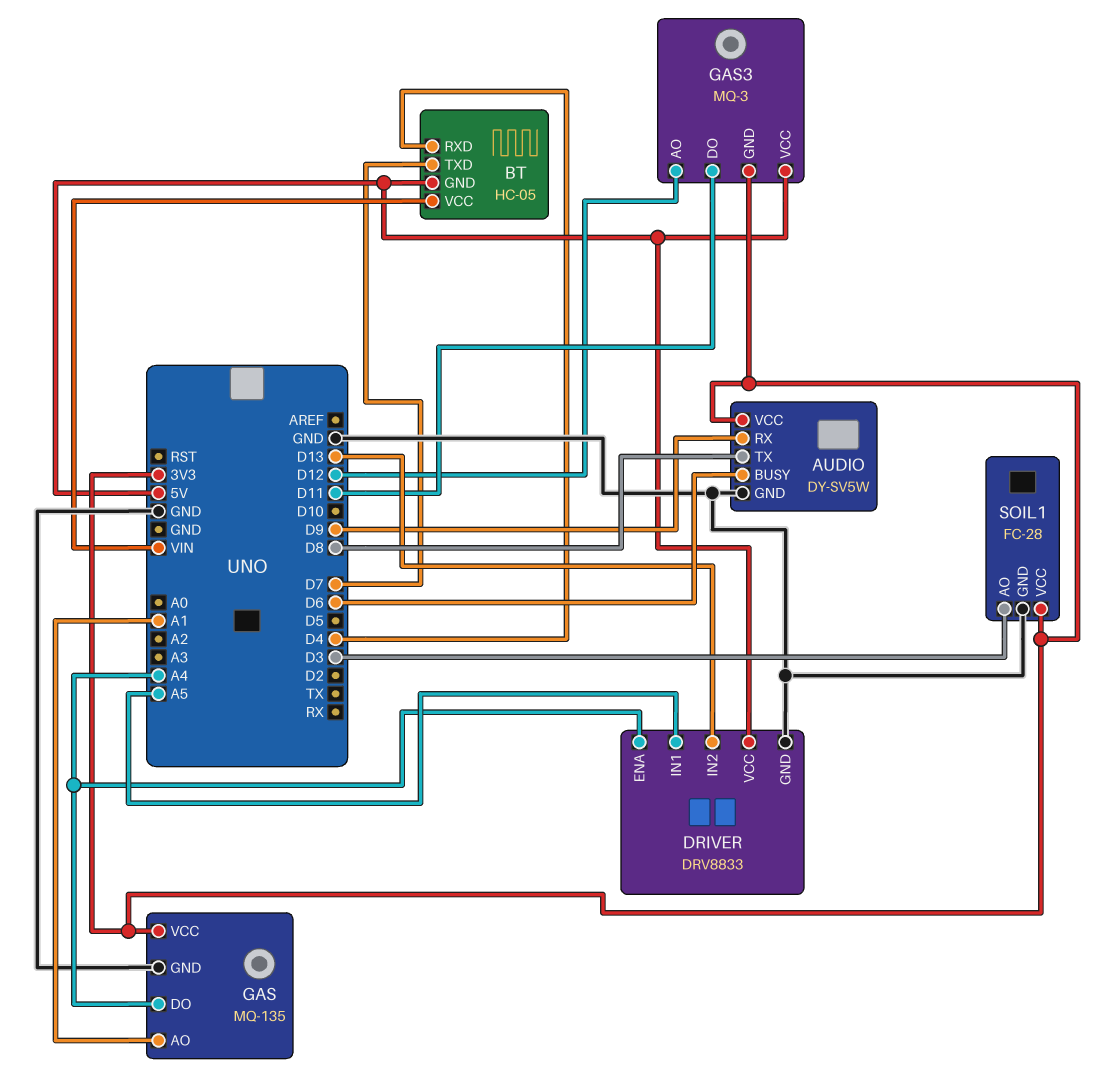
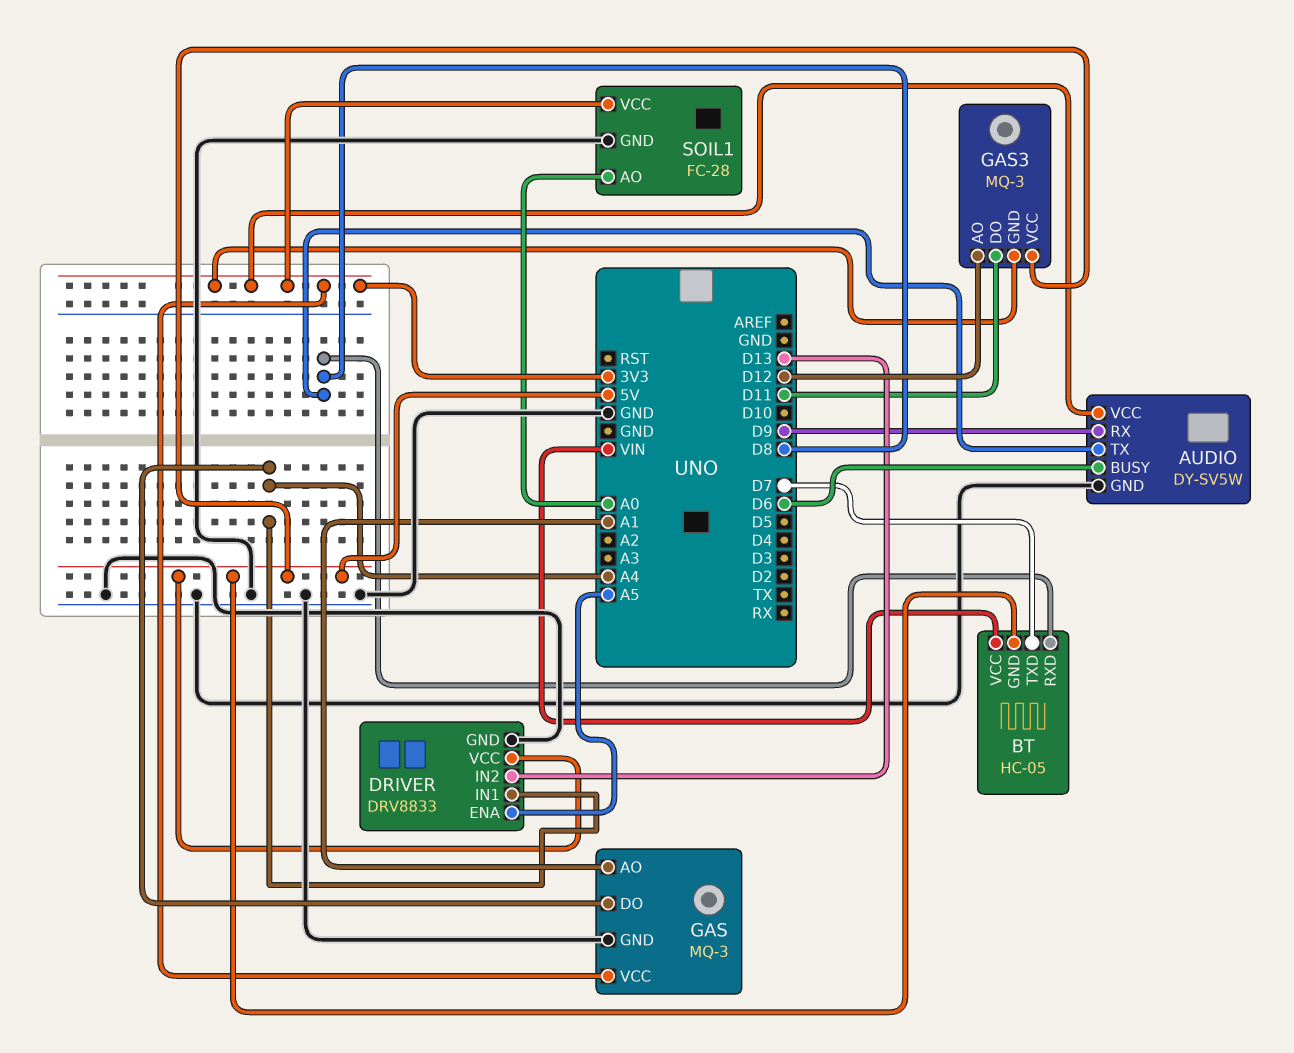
BT pin RXD: D4 -> D8
DRIVER pin ENA: A4 -> A5
DRIVER pin IN1: A5 -> A4
GAS: MQ-135 -> MQ-3
SOIL1 pin AO: D3 -> A0

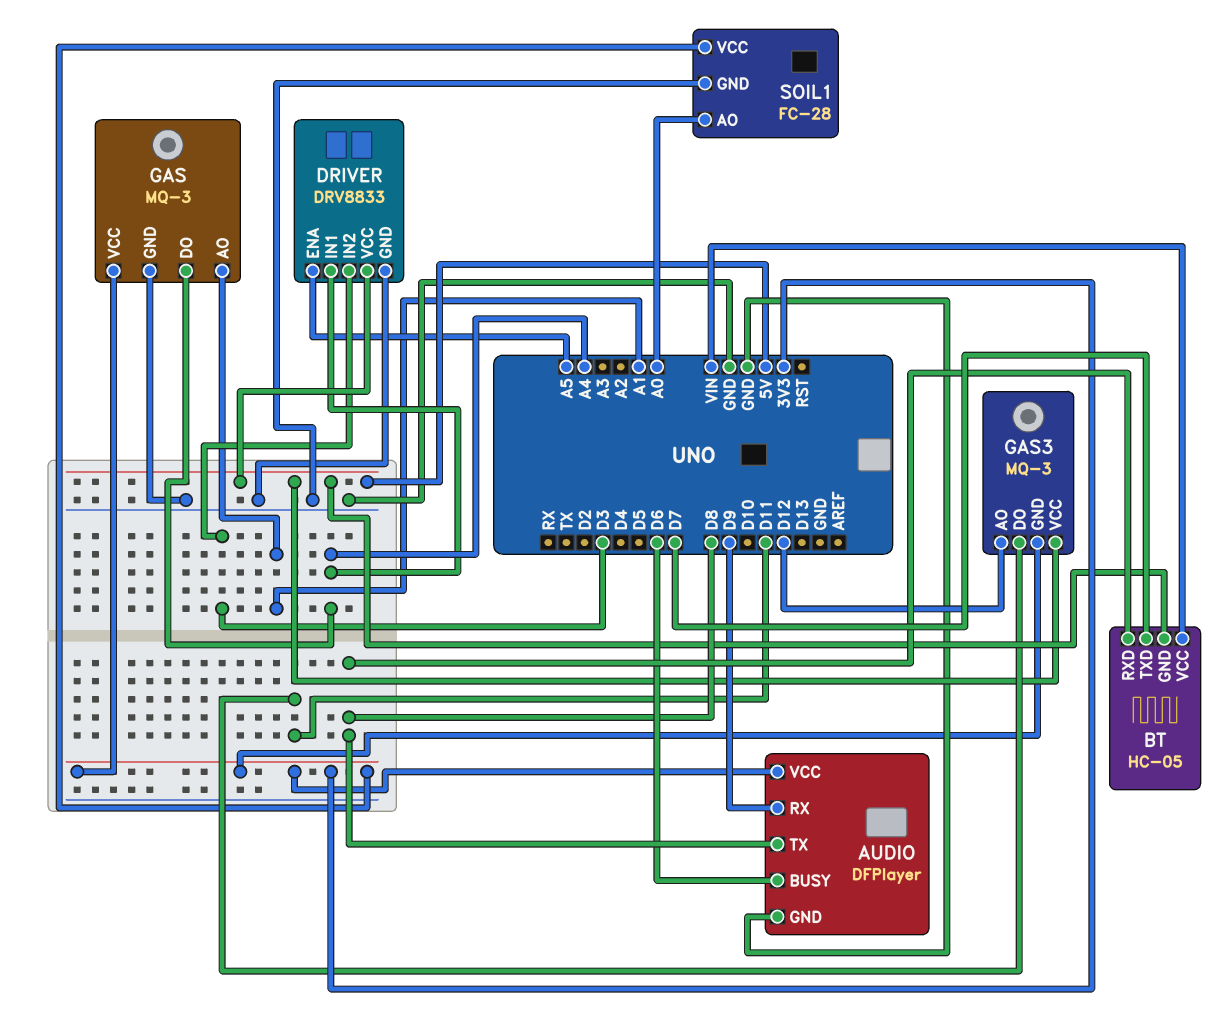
AUDIO: DY-SV5W -> DFPlayer
DRIVER pin IN2: D13 -> D3

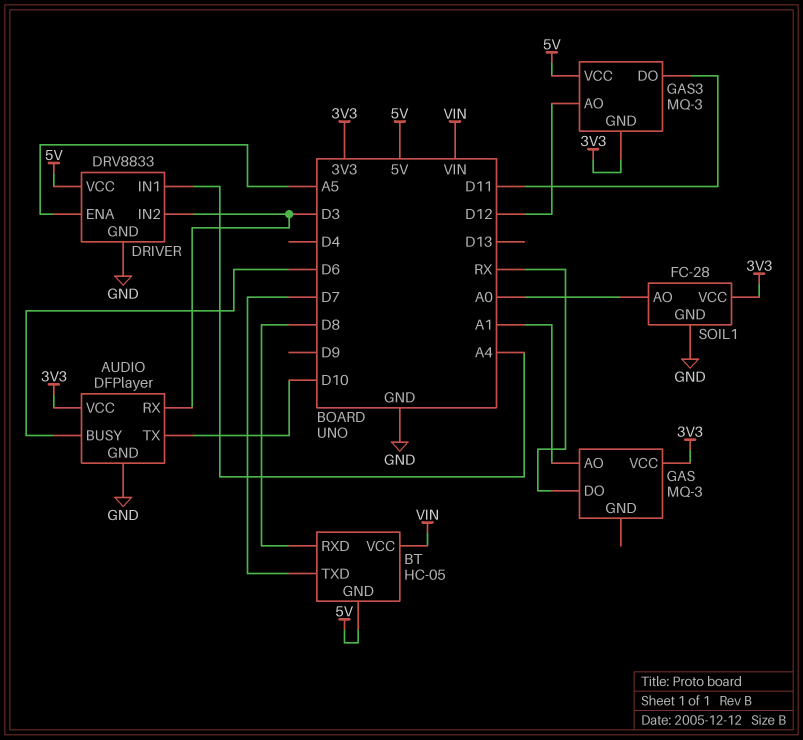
AUDIO pin RX: D9 -> D3
AUDIO pin TX: D8 -> D10
GAS pin DO: A4 -> RX
GAS pin GND: GND -> none

